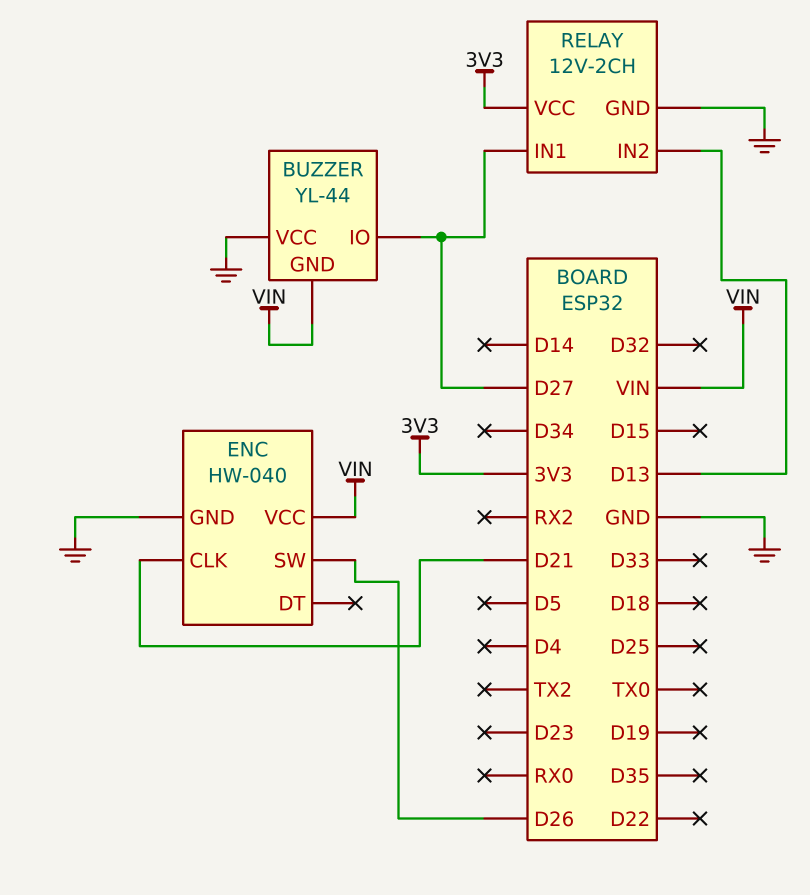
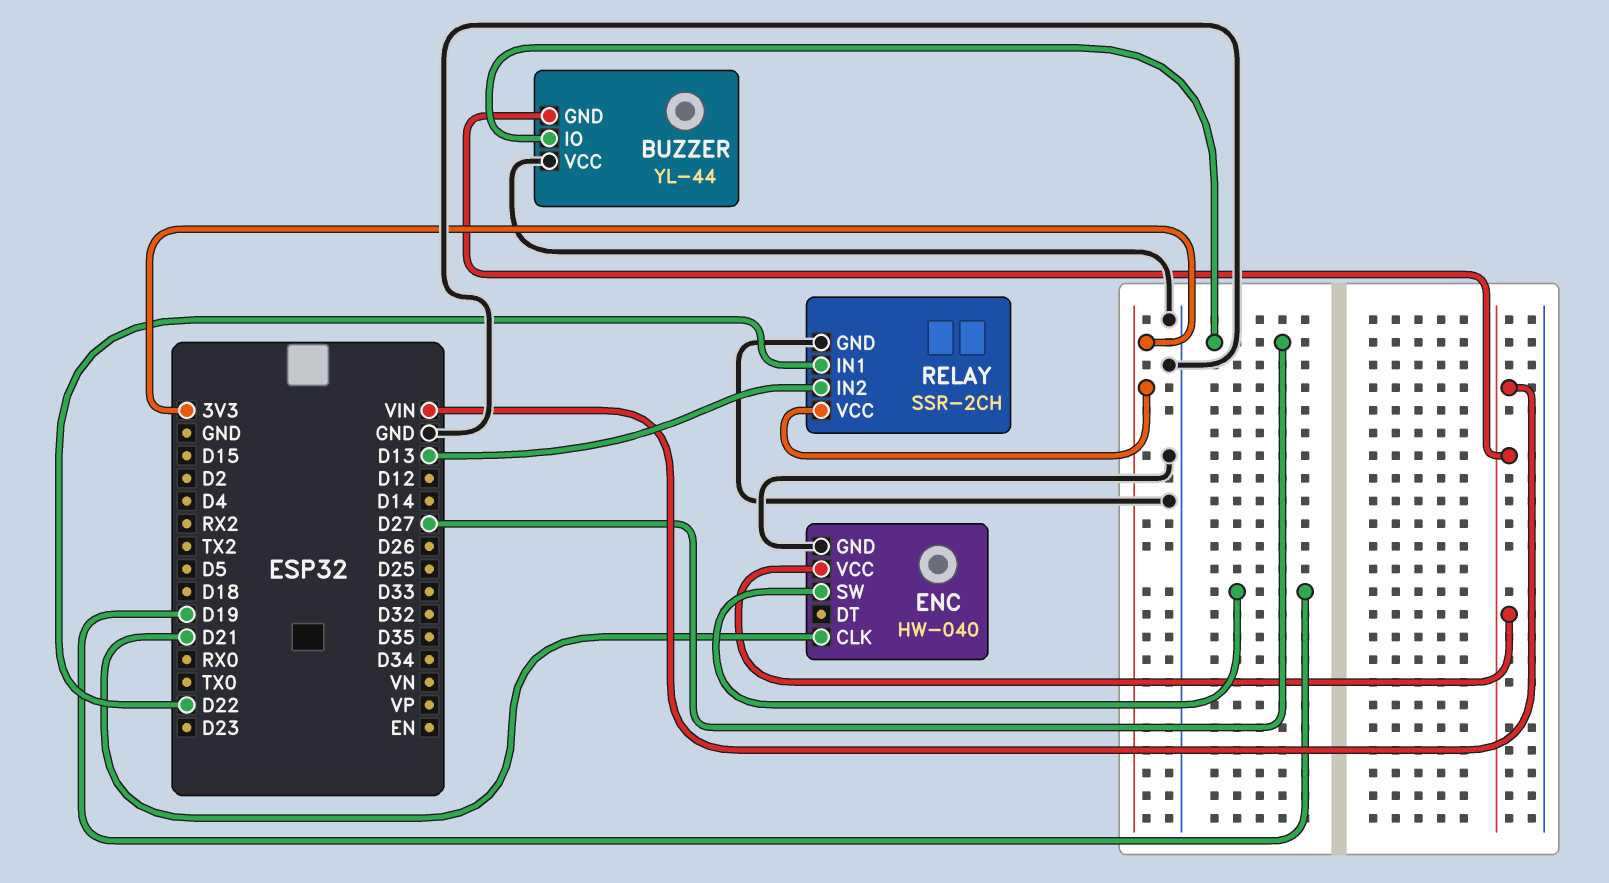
ENC pin SW: D26 -> D19
RELAY: 12V-2CH -> SSR-2CH
RELAY pin IN1: D27 -> D22

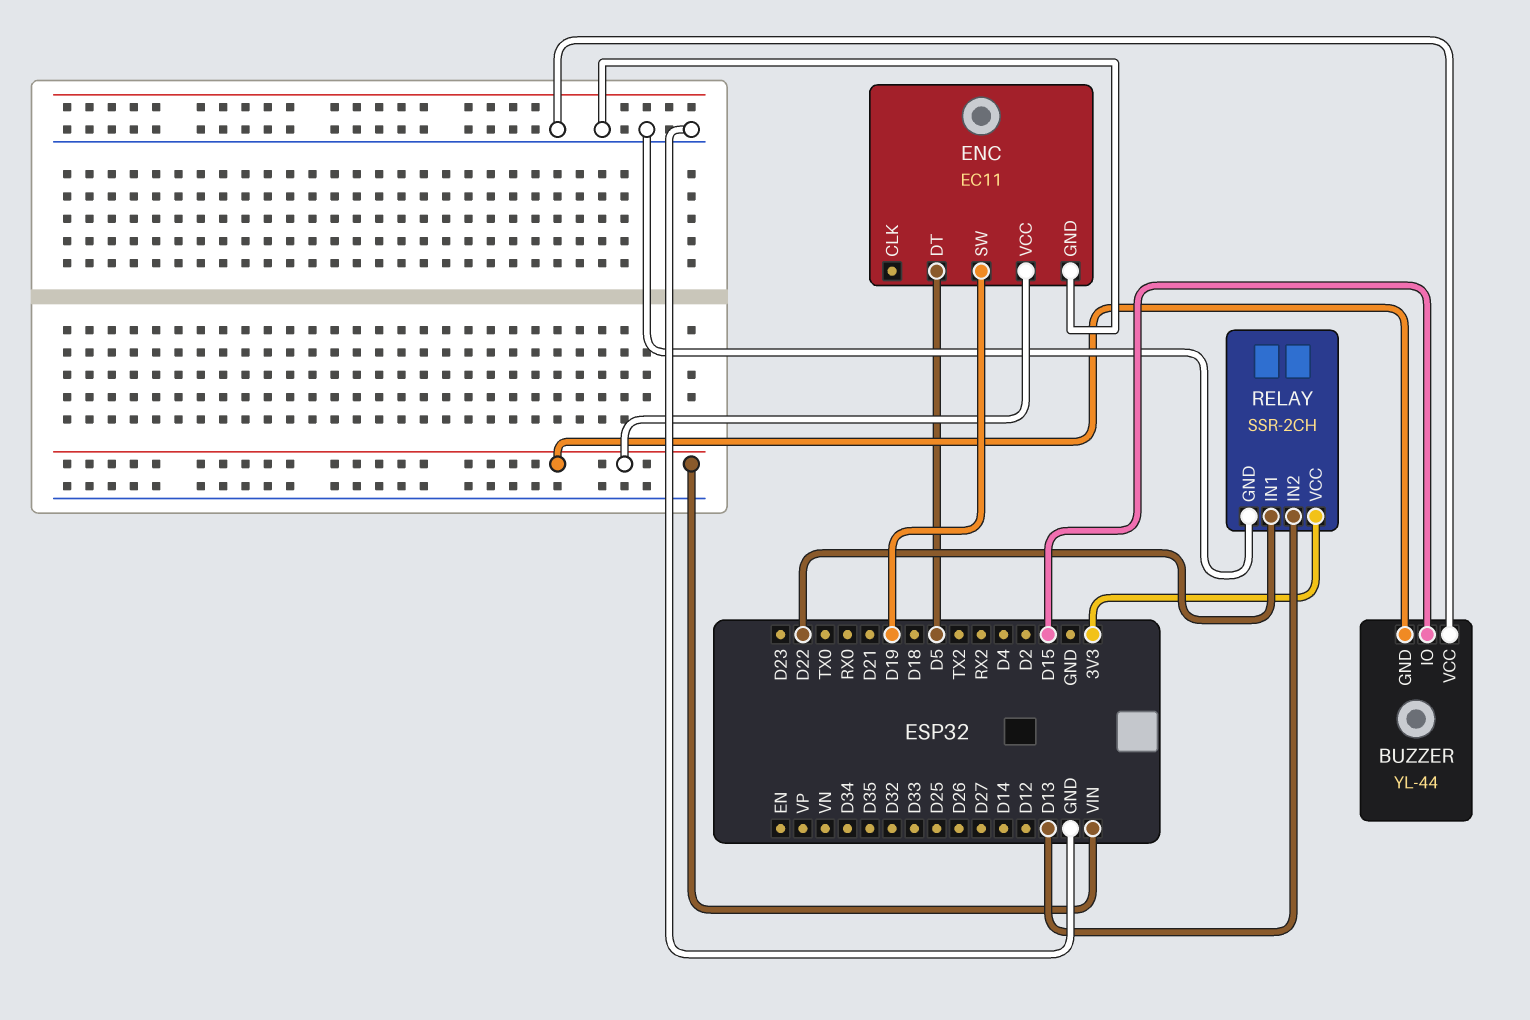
BUZZER pin IO: D27 -> D15
ENC: HW-040 -> EC11
ENC pin CLK: D21 -> none
ENC pin DT: none -> D5

